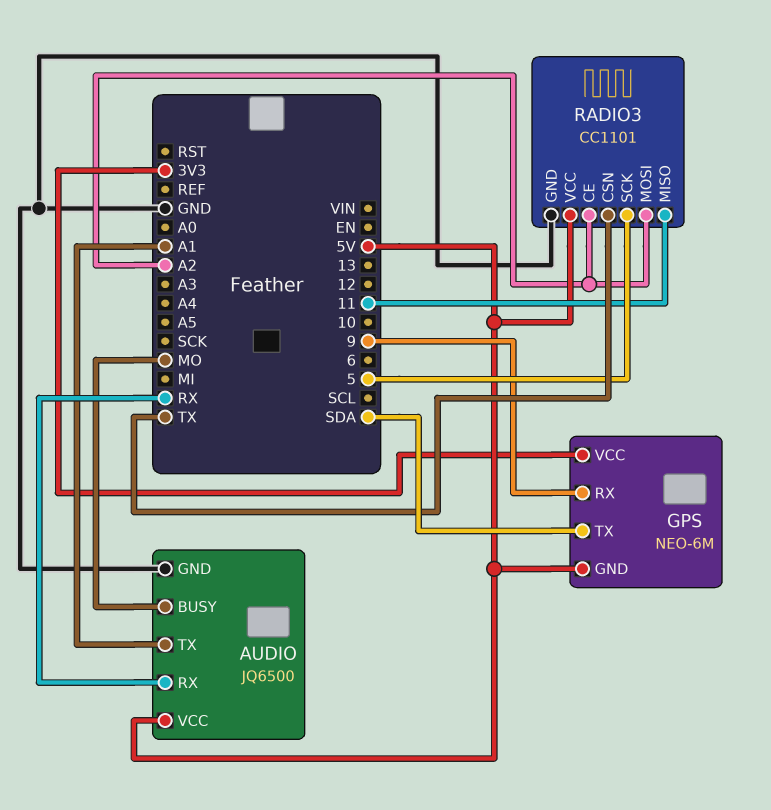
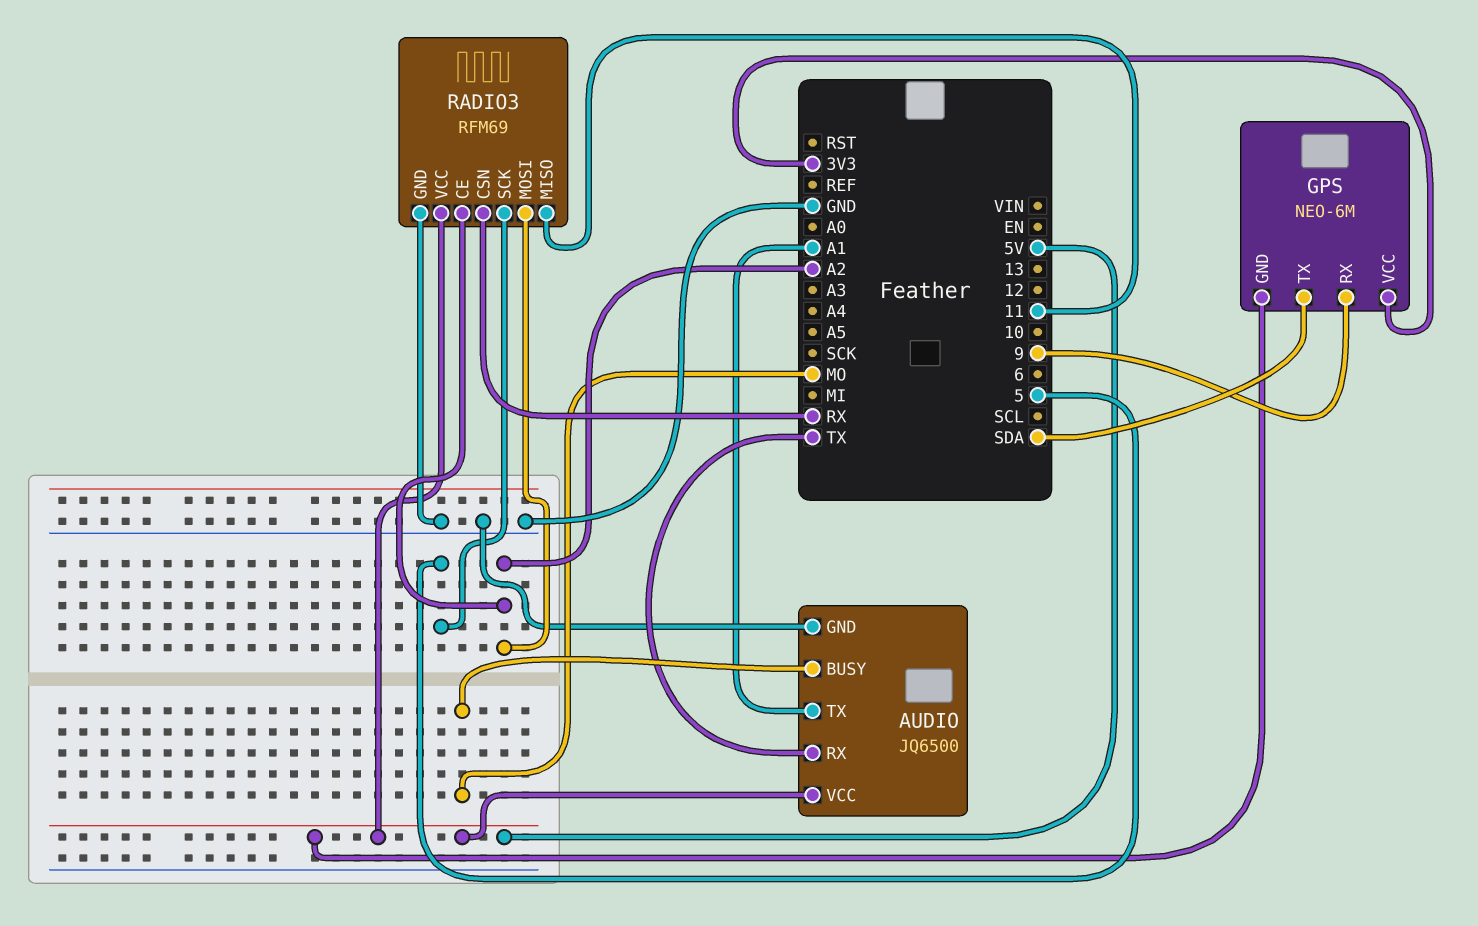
AUDIO pin RX: RX -> TX
RADIO3: CC1101 -> RFM69
RADIO3 pin CSN: TX -> RX

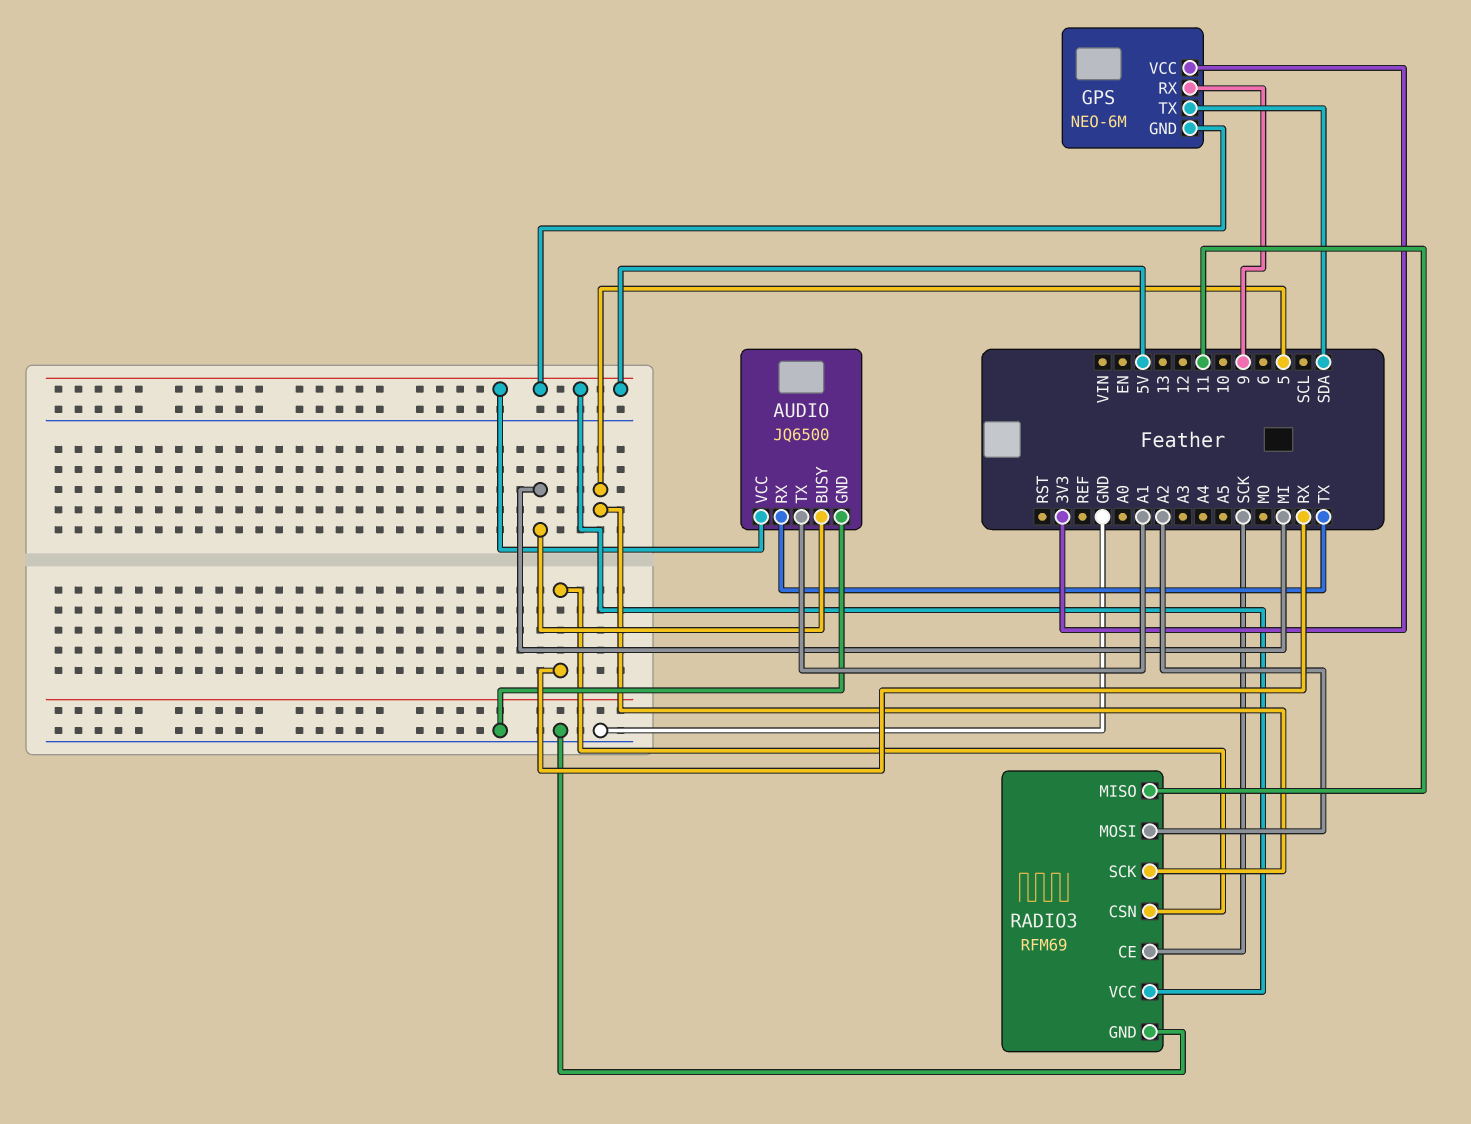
AUDIO pin BUSY: MO -> MI
RADIO3 pin CE: A2 -> SCK

